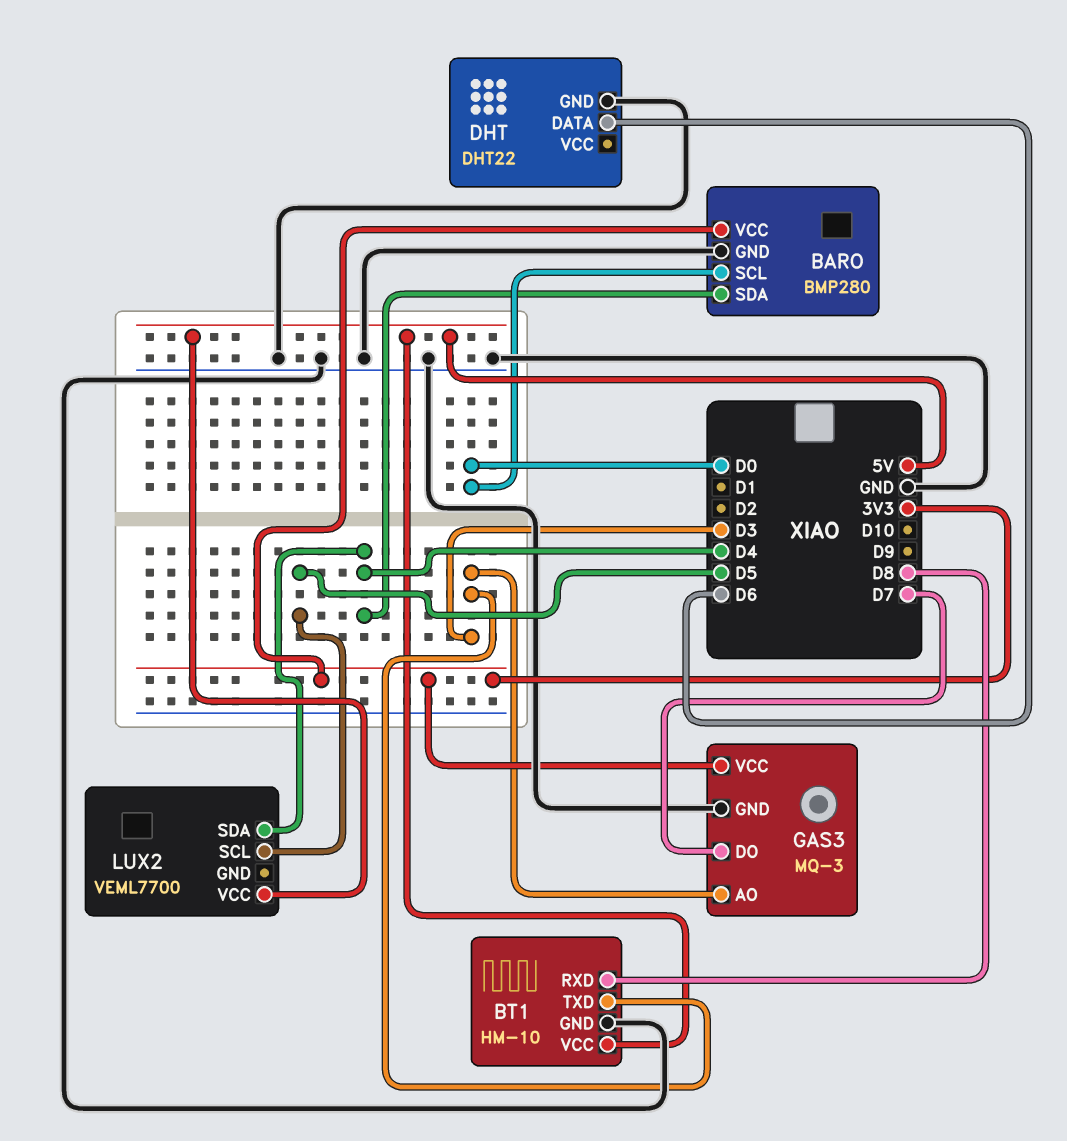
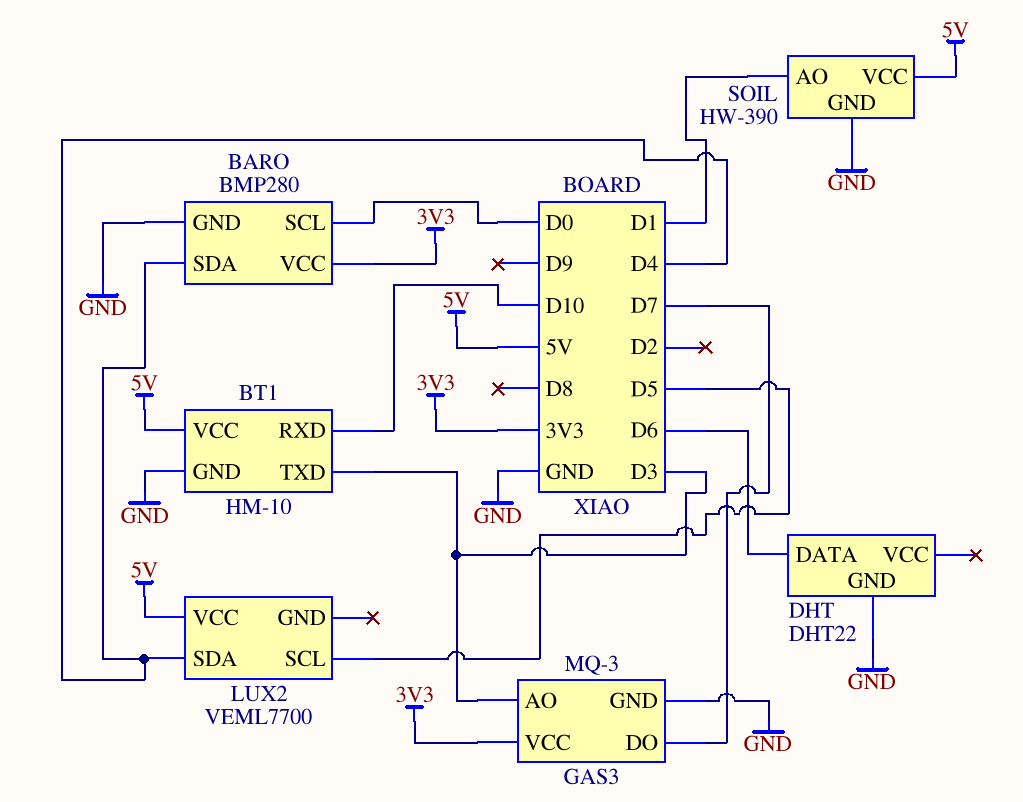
BT1 pin RXD: D8 -> D10
SOIL: none -> HW-390
SOIL pin AO: none -> D1
SOIL pin GND: none -> GND
SOIL pin VCC: none -> 5V

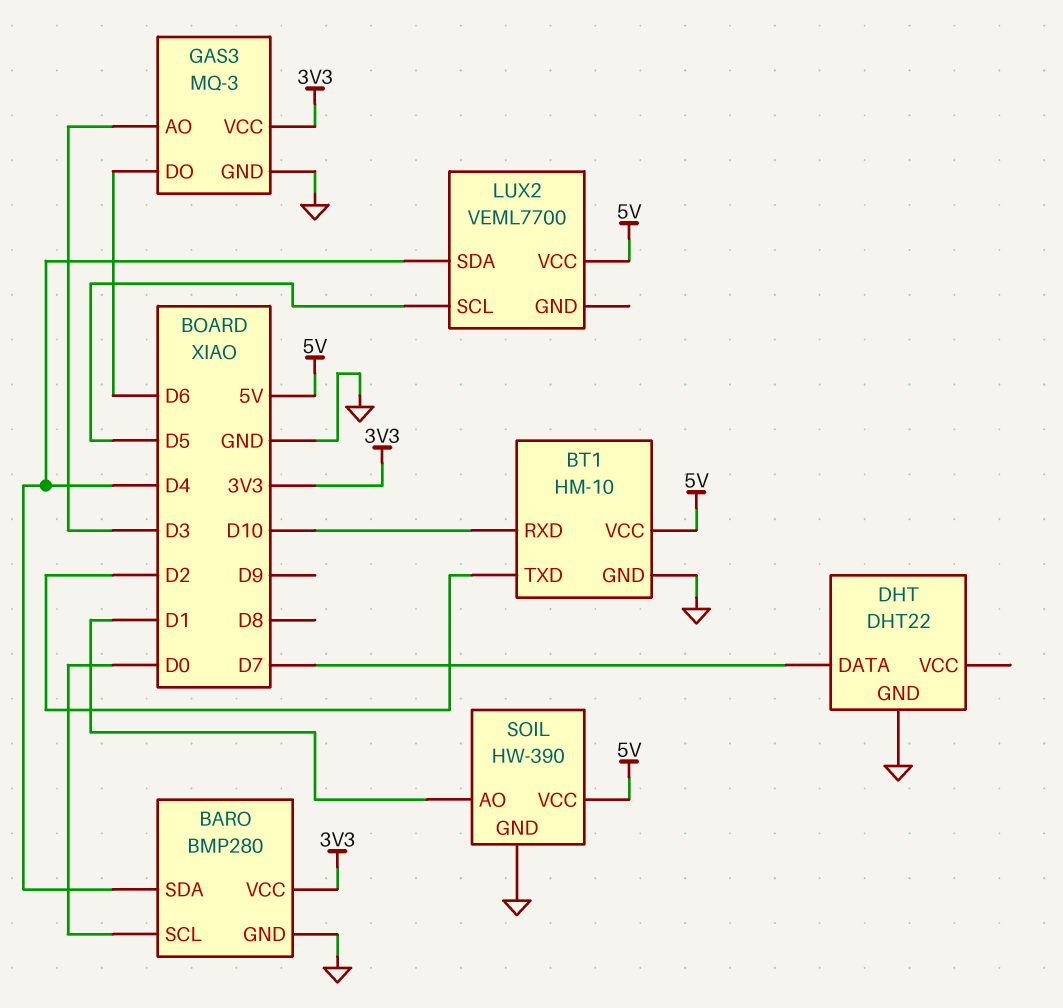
BT1 pin TXD: D3 -> D2
DHT pin DATA: D6 -> D7
GAS3 pin DO: D7 -> D6

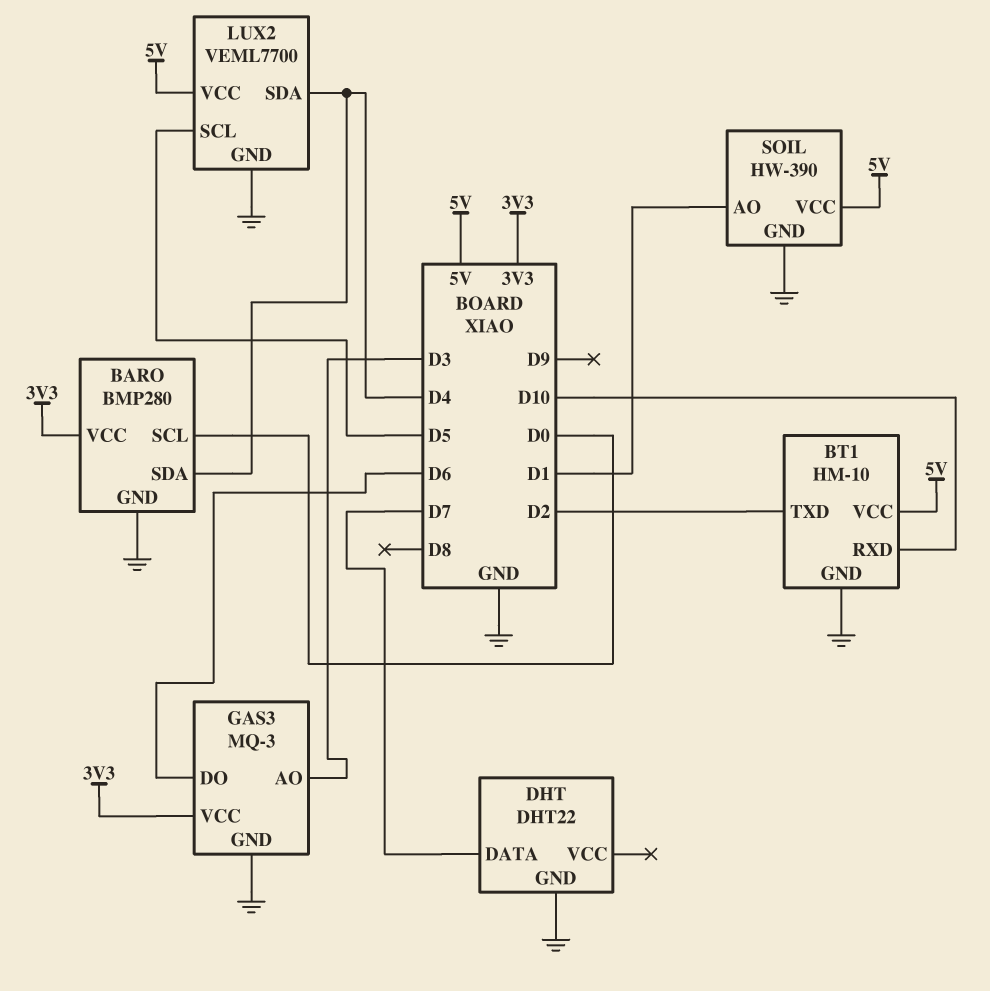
LUX2 pin GND: none -> GND

